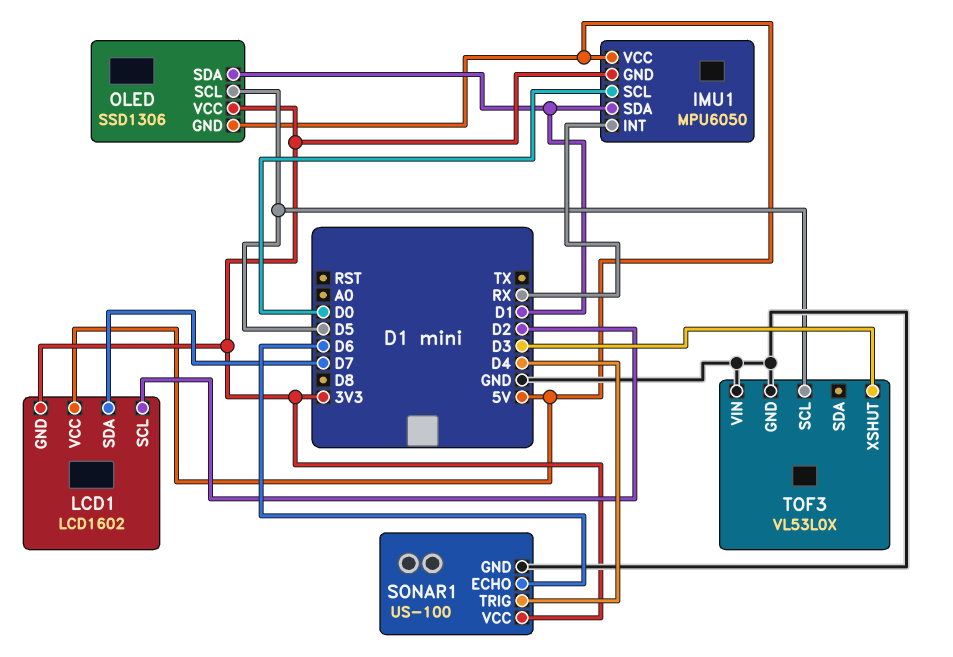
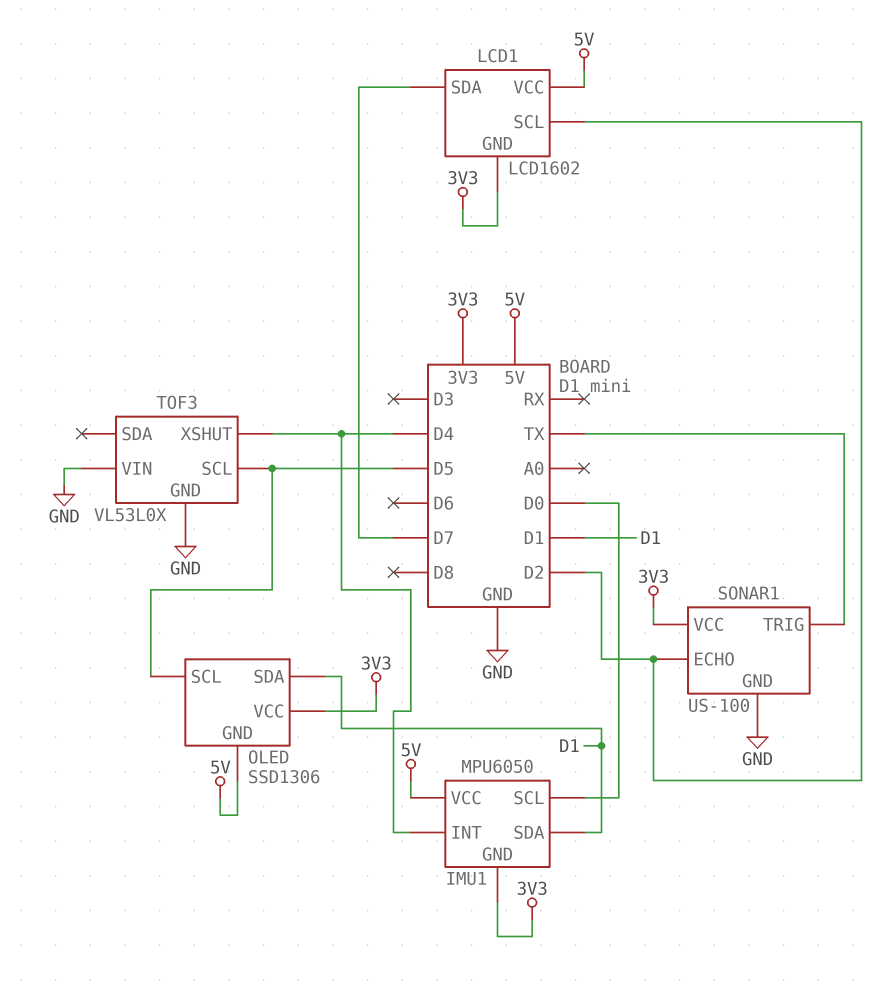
IMU1 pin INT: RX -> D4
SONAR1 pin ECHO: D6 -> D2
SONAR1 pin TRIG: D4 -> TX
TOF3 pin XSHUT: D3 -> D4

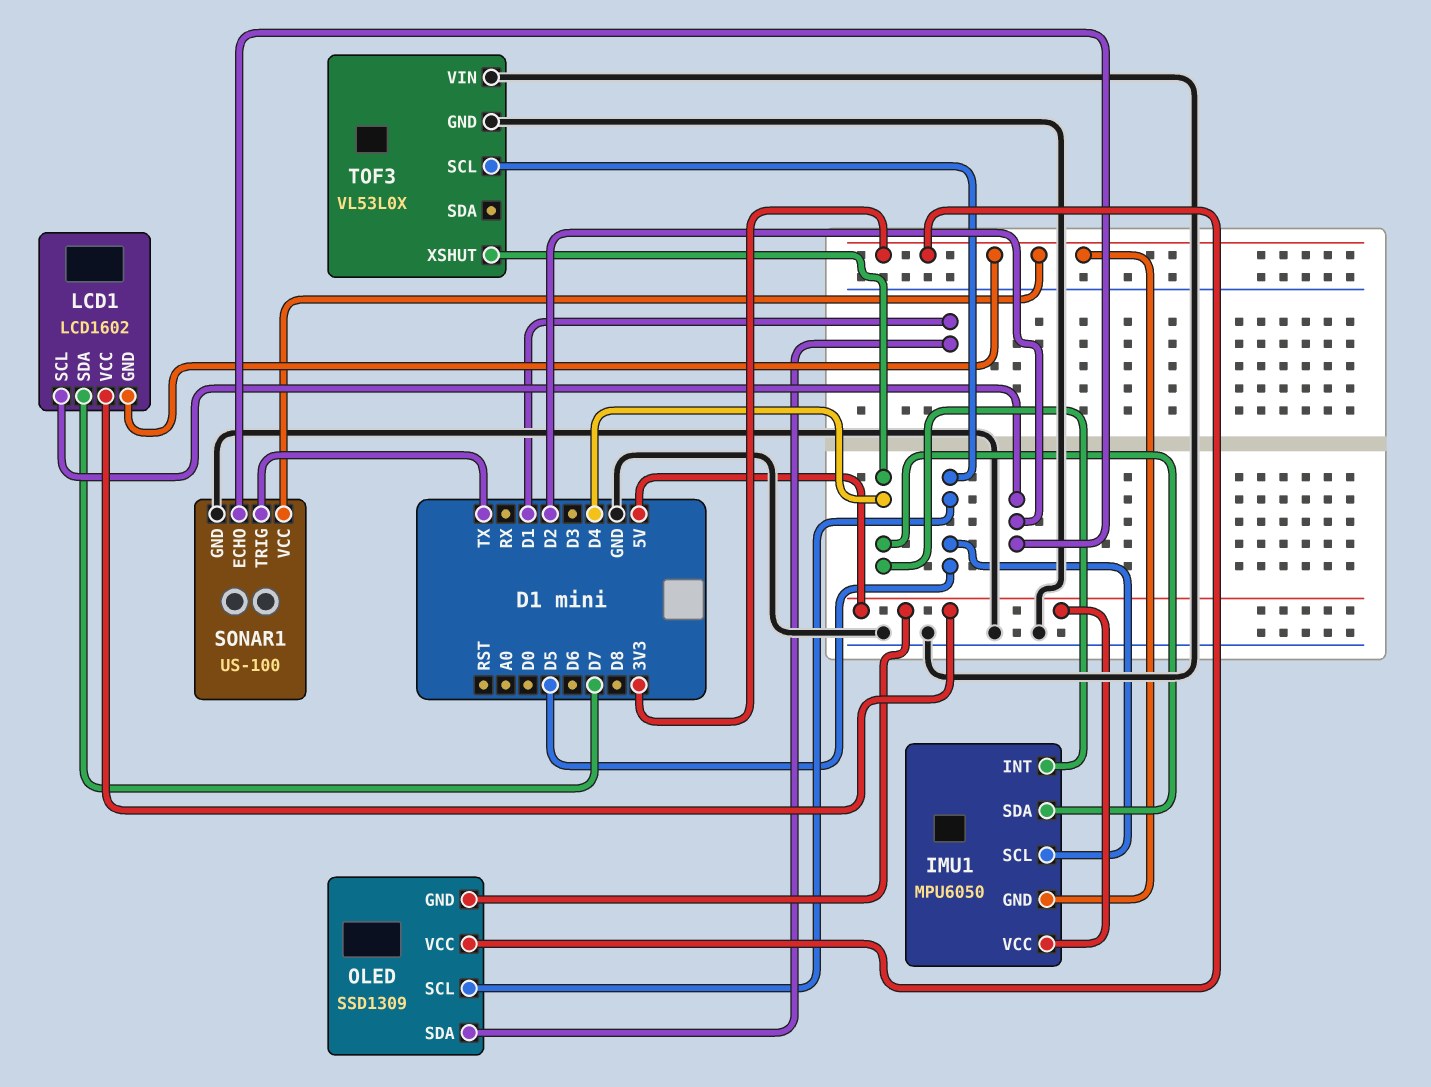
IMU1 pin SCL: D0 -> D5
IMU1 pin SDA: D1 -> D4
OLED: SSD1306 -> SSD1309

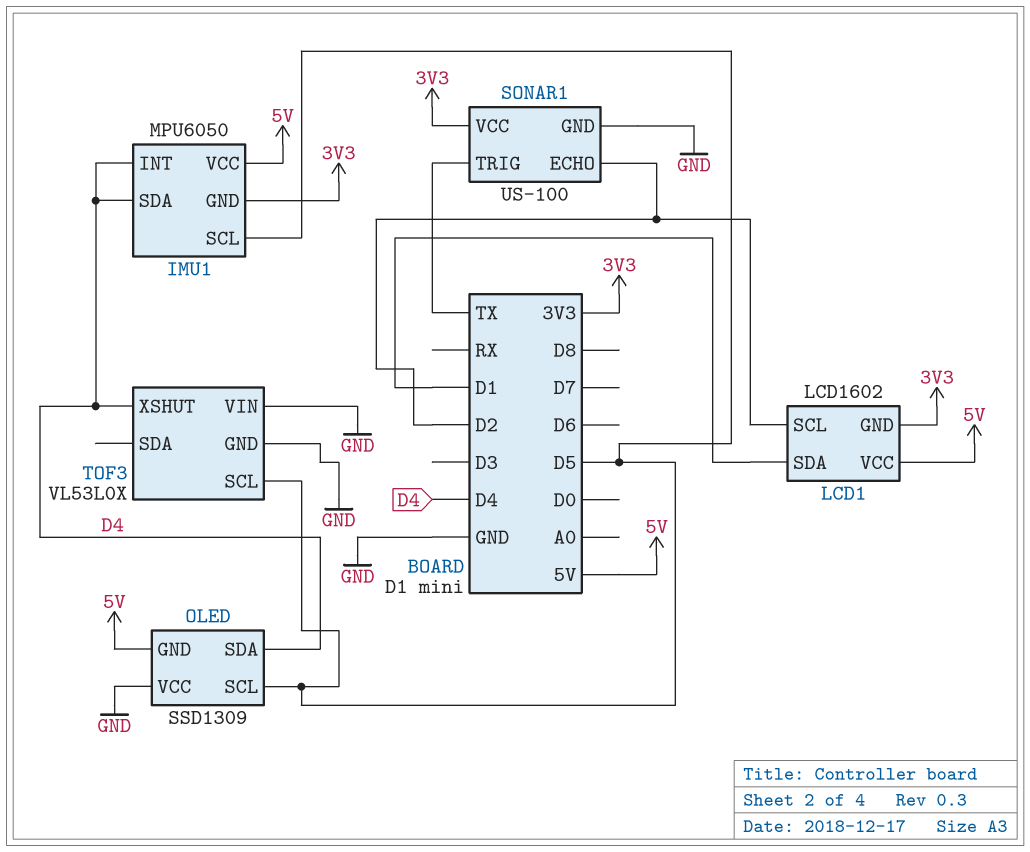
LCD1 pin SDA: D7 -> D1
OLED pin SDA: D1 -> D4
OLED pin VCC: 3V3 -> GND

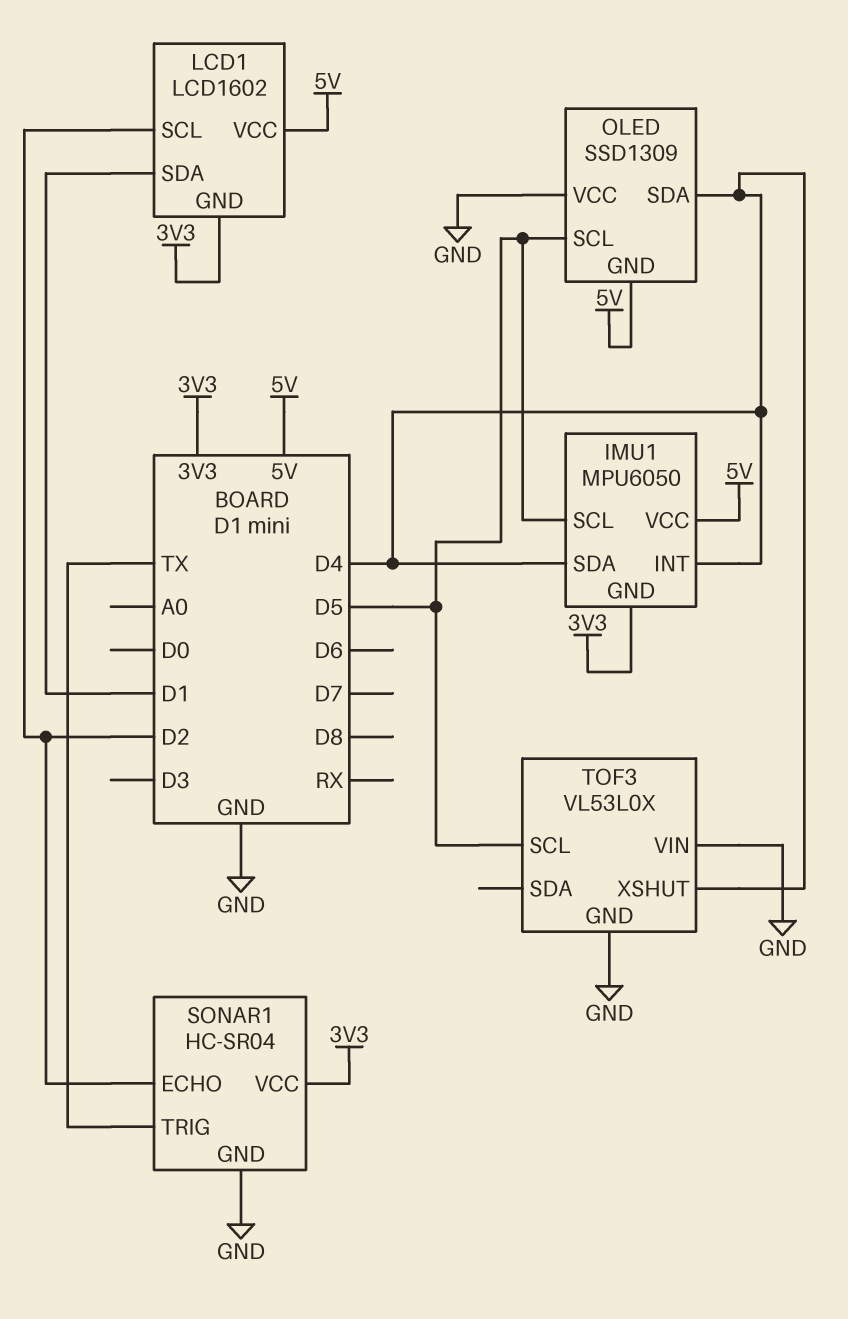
SONAR1: US-100 -> HC-SR04

